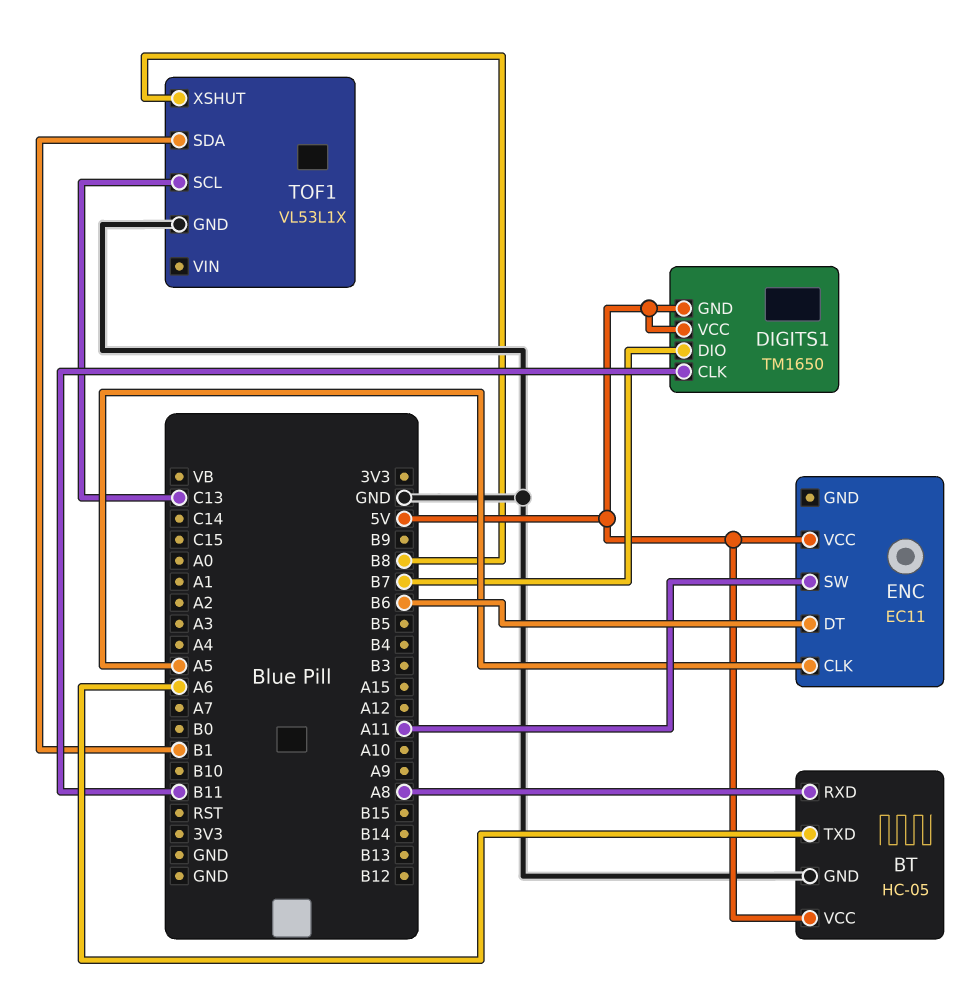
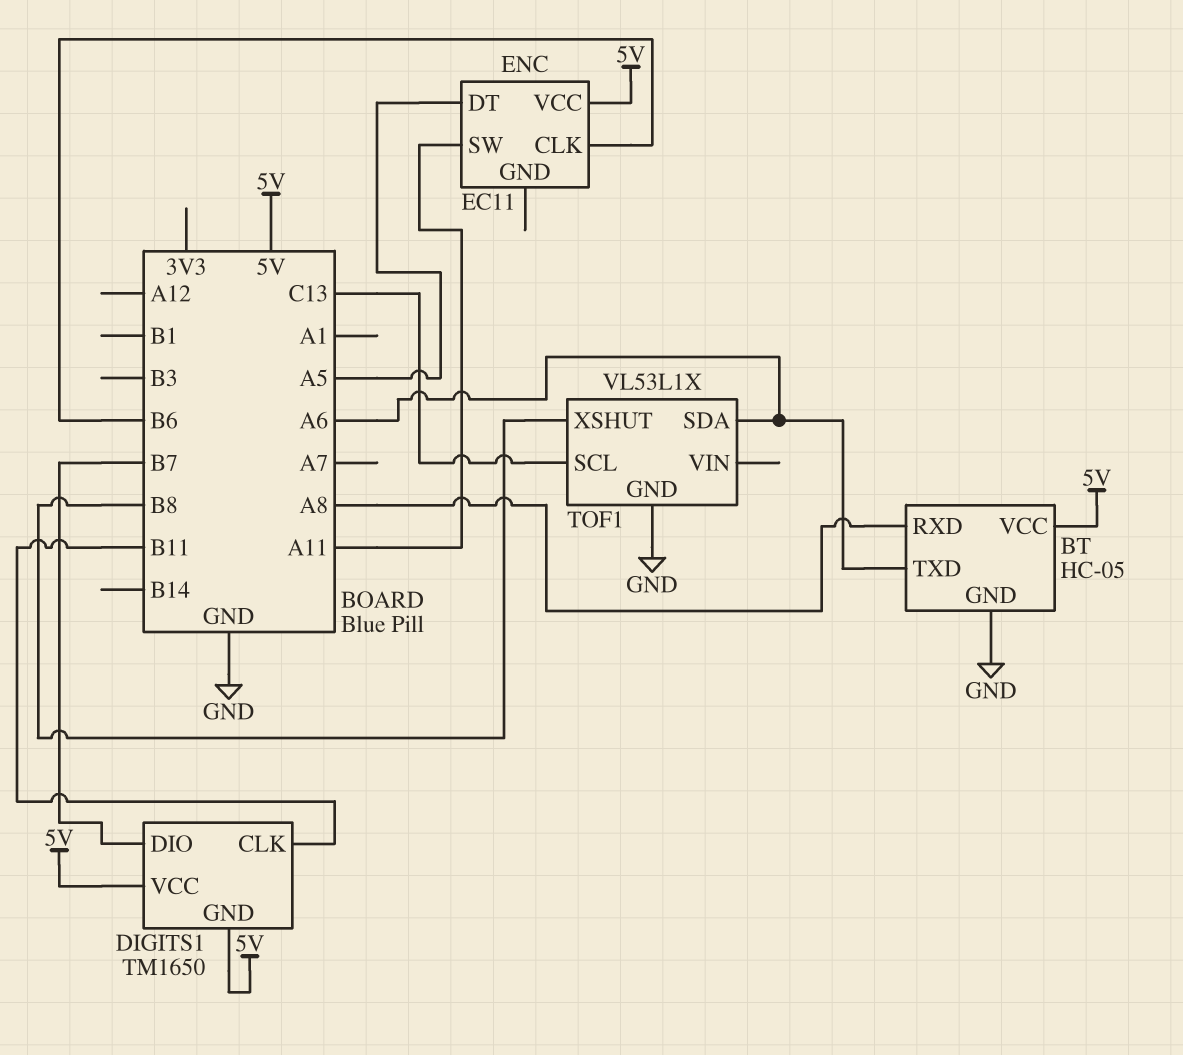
ENC pin CLK: A5 -> B6
ENC pin DT: B6 -> A5
TOF1 pin SDA: B1 -> A6

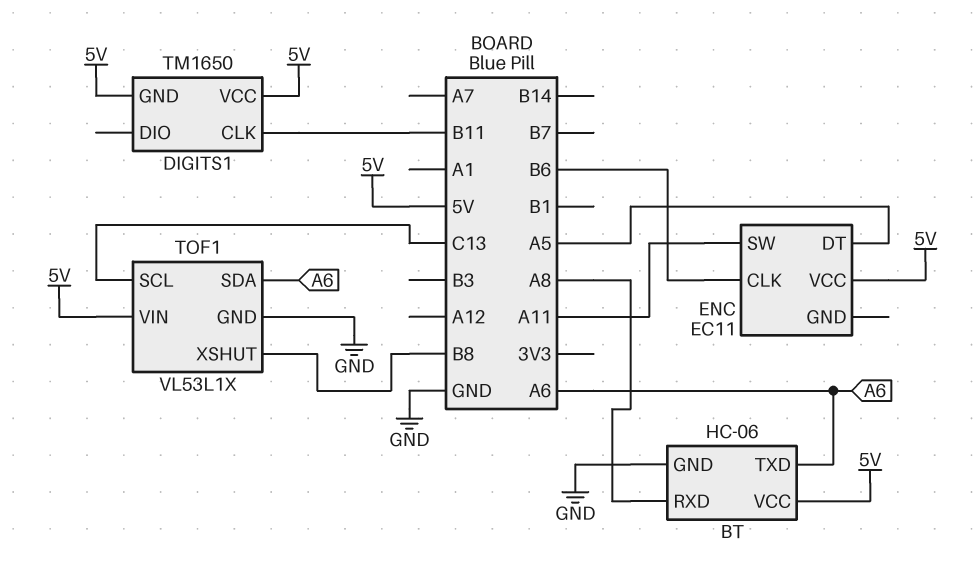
BT: HC-05 -> HC-06
DIGITS1 pin DIO: B7 -> none
TOF1 pin VIN: none -> 5V

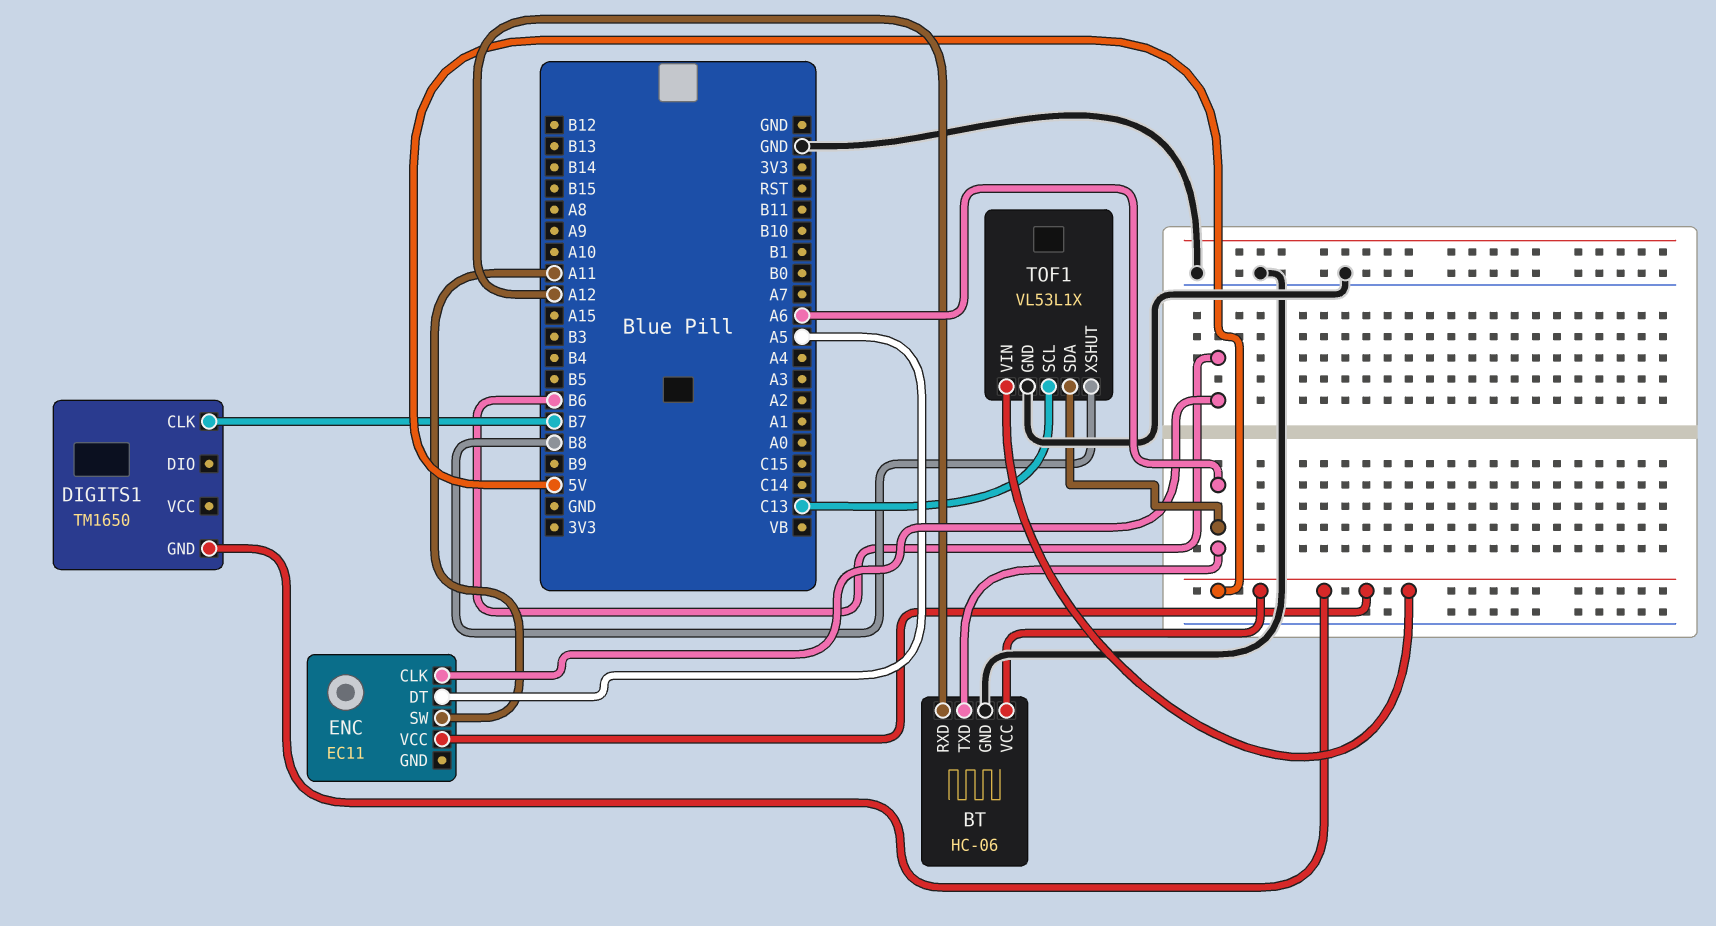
BT pin RXD: A8 -> A12
DIGITS1 pin CLK: B11 -> B7
DIGITS1 pin VCC: 5V -> none

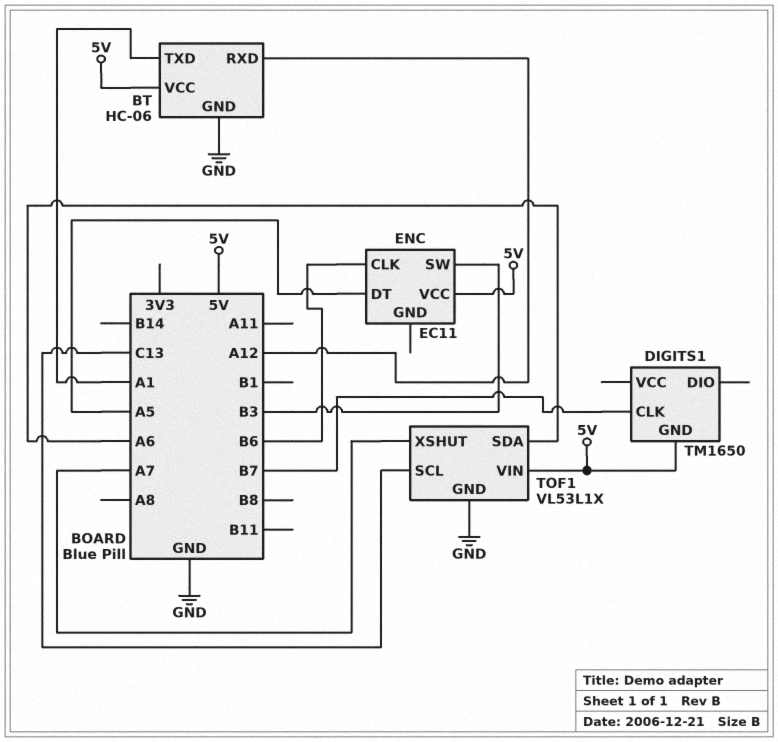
BT pin TXD: A6 -> A1
ENC pin SW: A11 -> B3
TOF1 pin XSHUT: B8 -> A7

